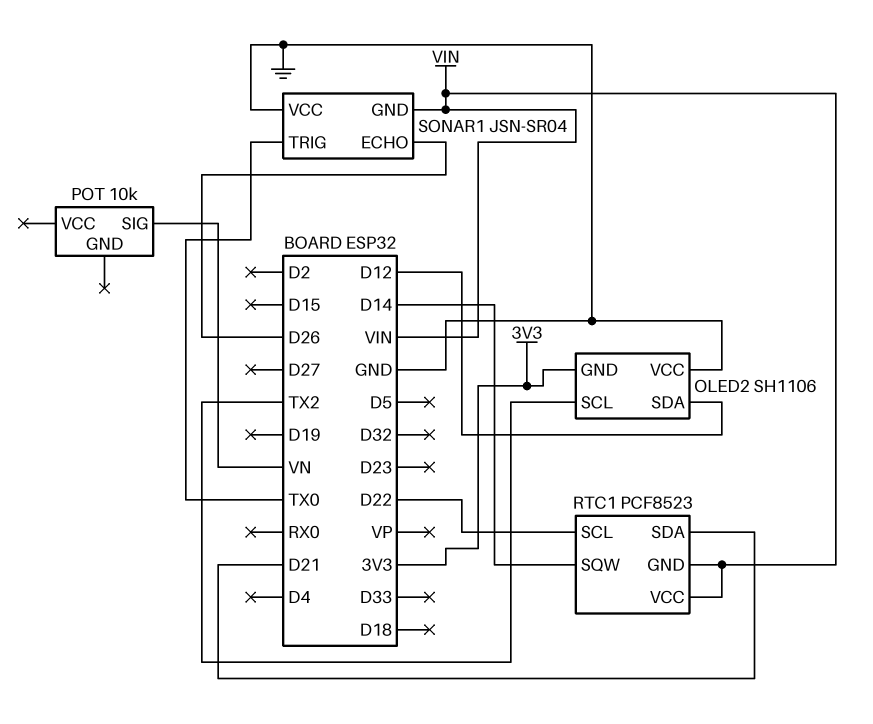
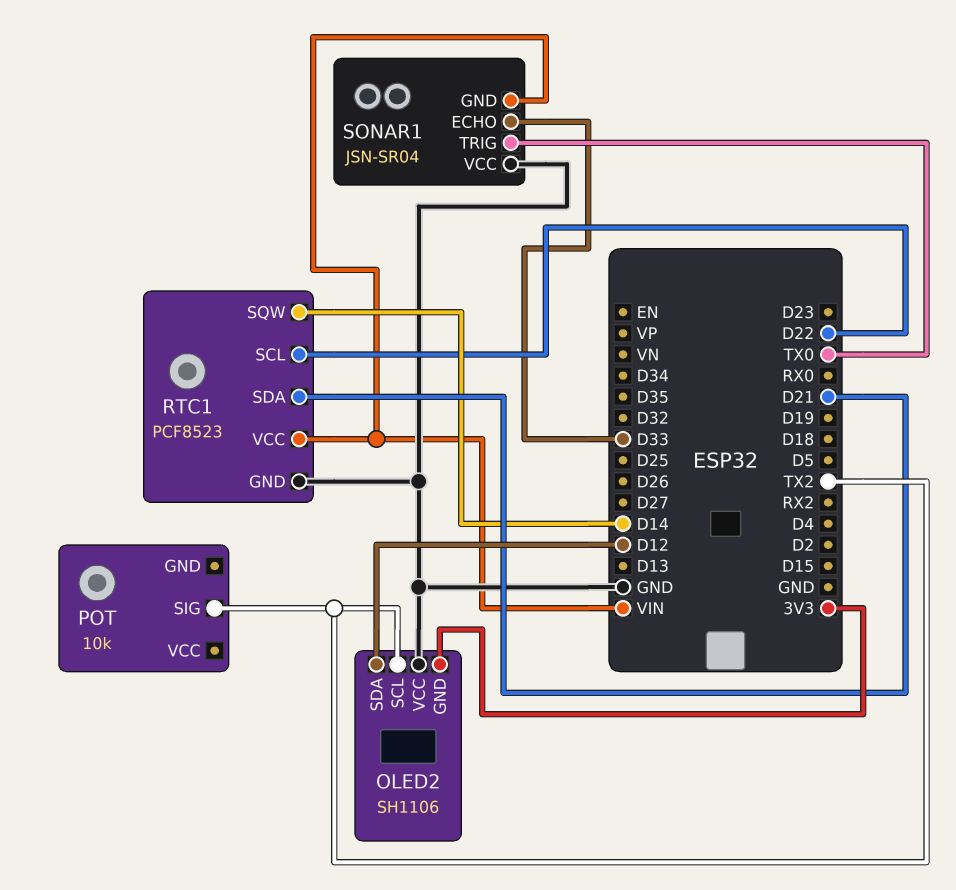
POT pin SIG: VN -> TX2
RTC1 pin GND: VIN -> GND
SONAR1 pin ECHO: D26 -> D33

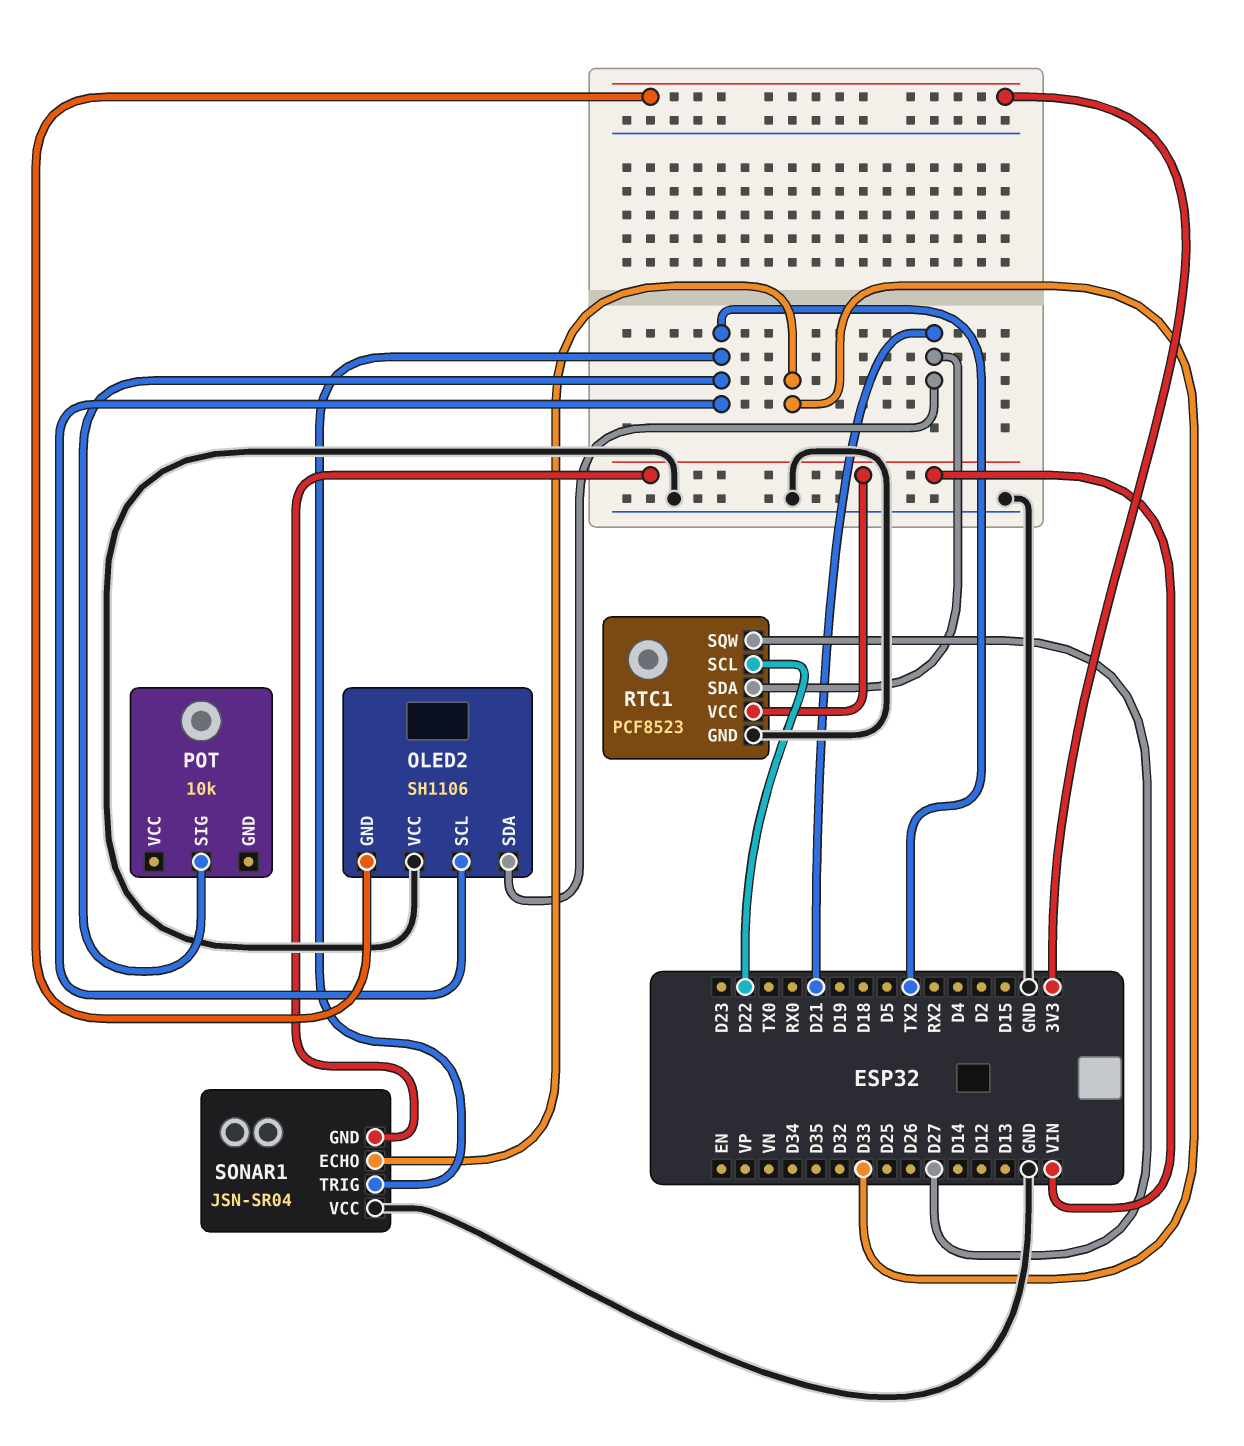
OLED2 pin SDA: D12 -> D21
RTC1 pin SQW: D14 -> D27
SONAR1 pin TRIG: TX0 -> TX2

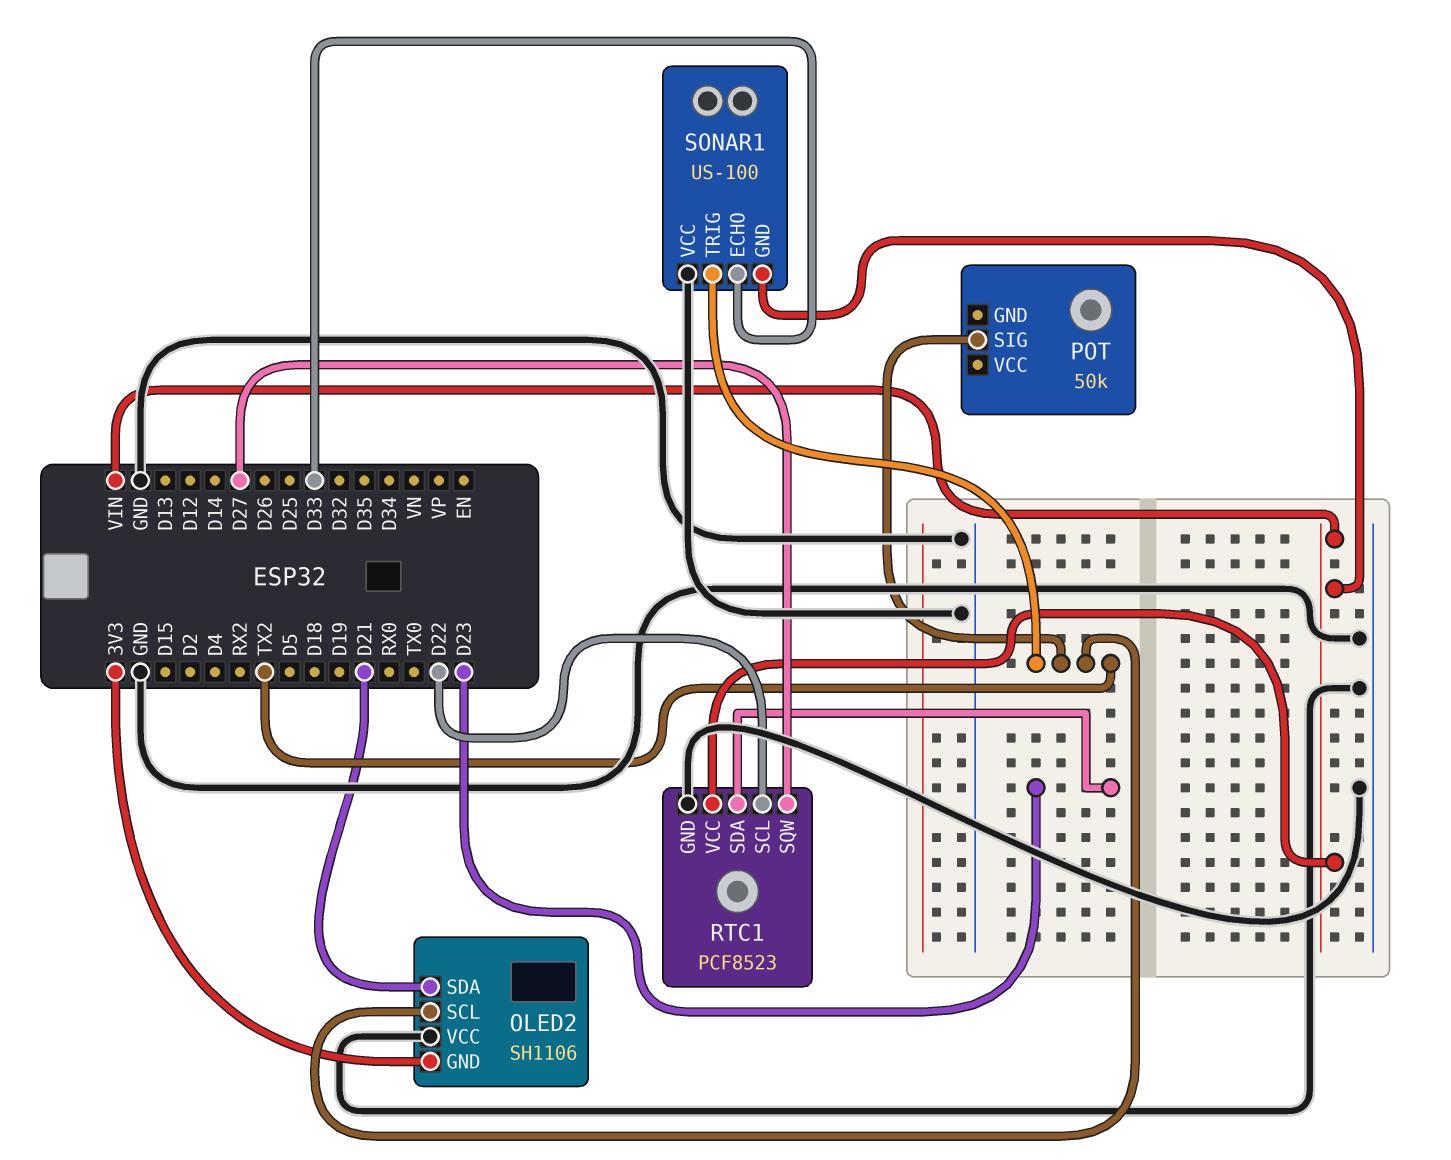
POT: 10k -> 50k
RTC1 pin SDA: D21 -> D23
SONAR1: JSN-SR04 -> US-100

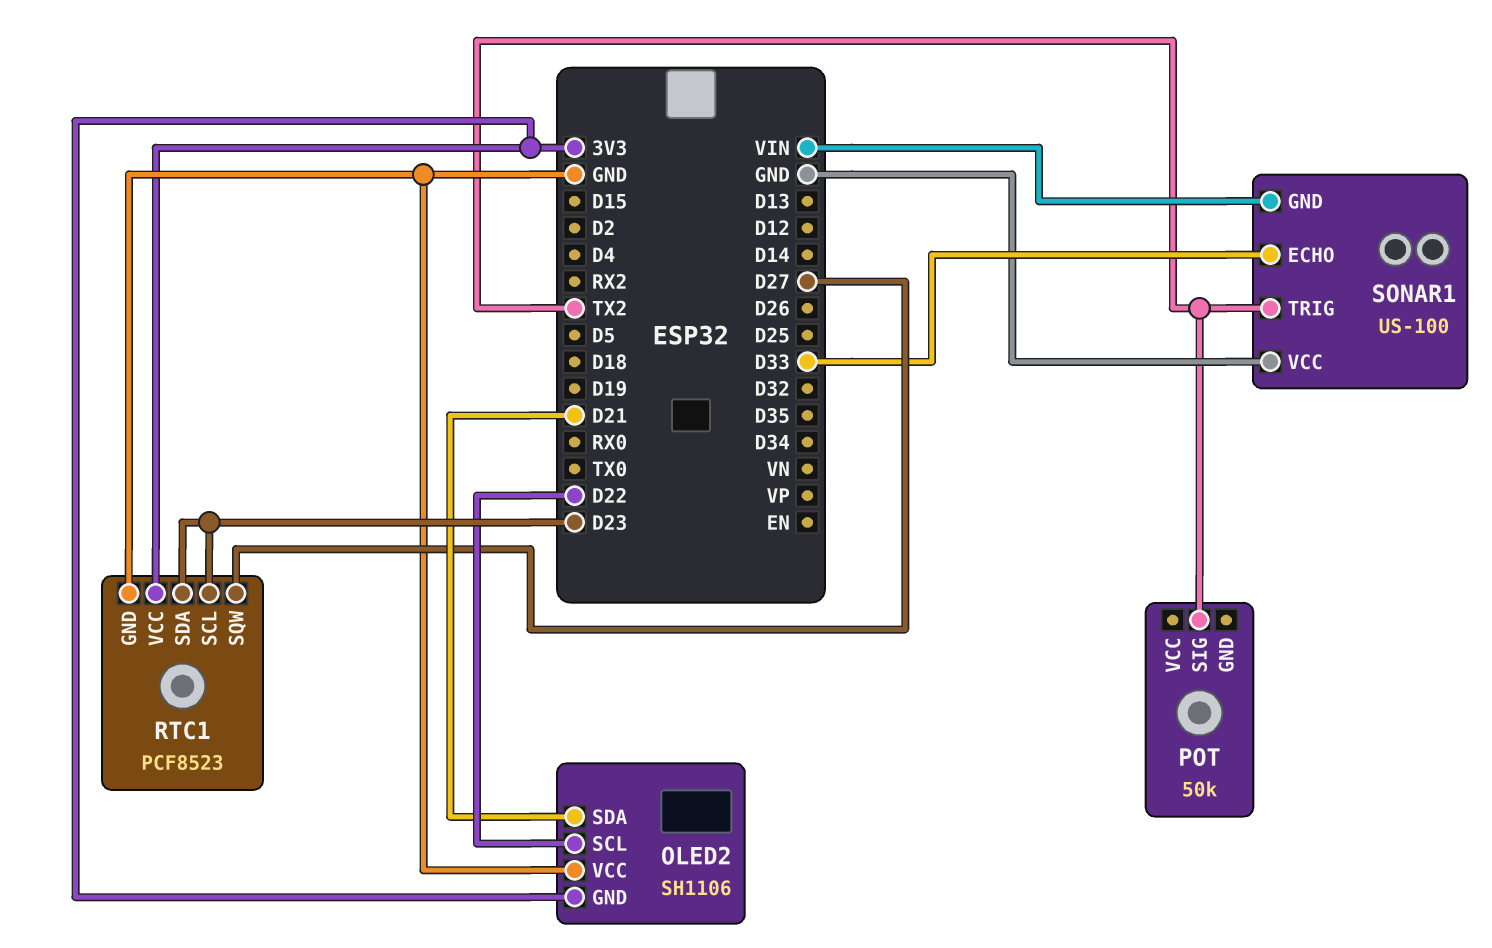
OLED2 pin SCL: TX2 -> D22
RTC1 pin SCL: D22 -> D23
RTC1 pin VCC: VIN -> 3V3

